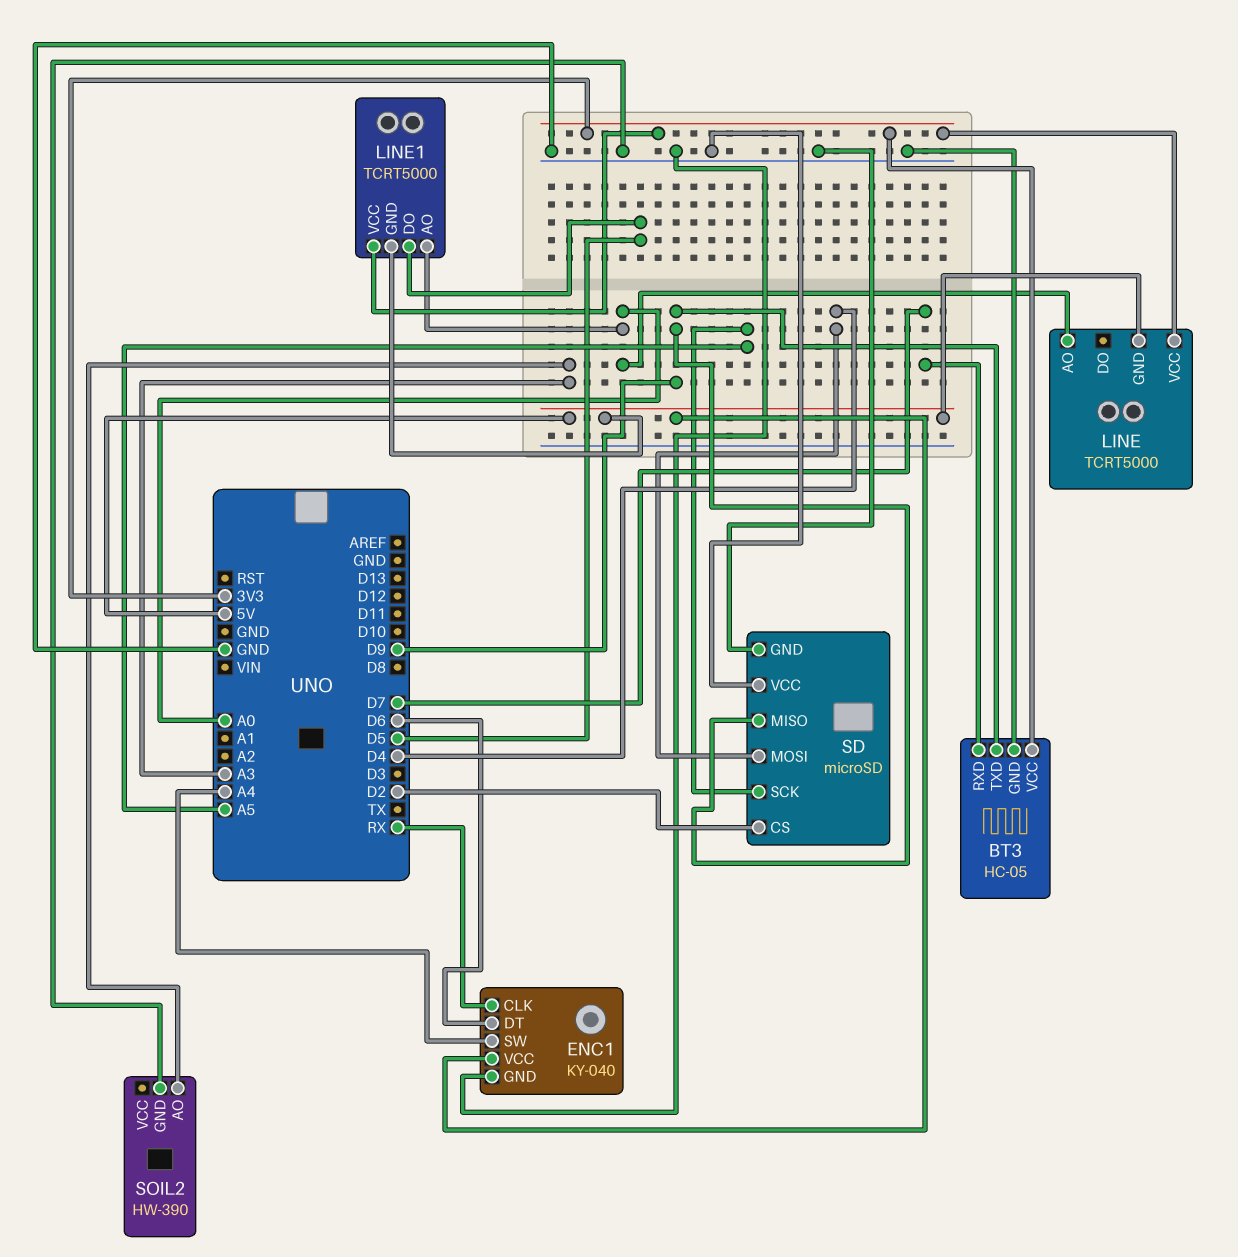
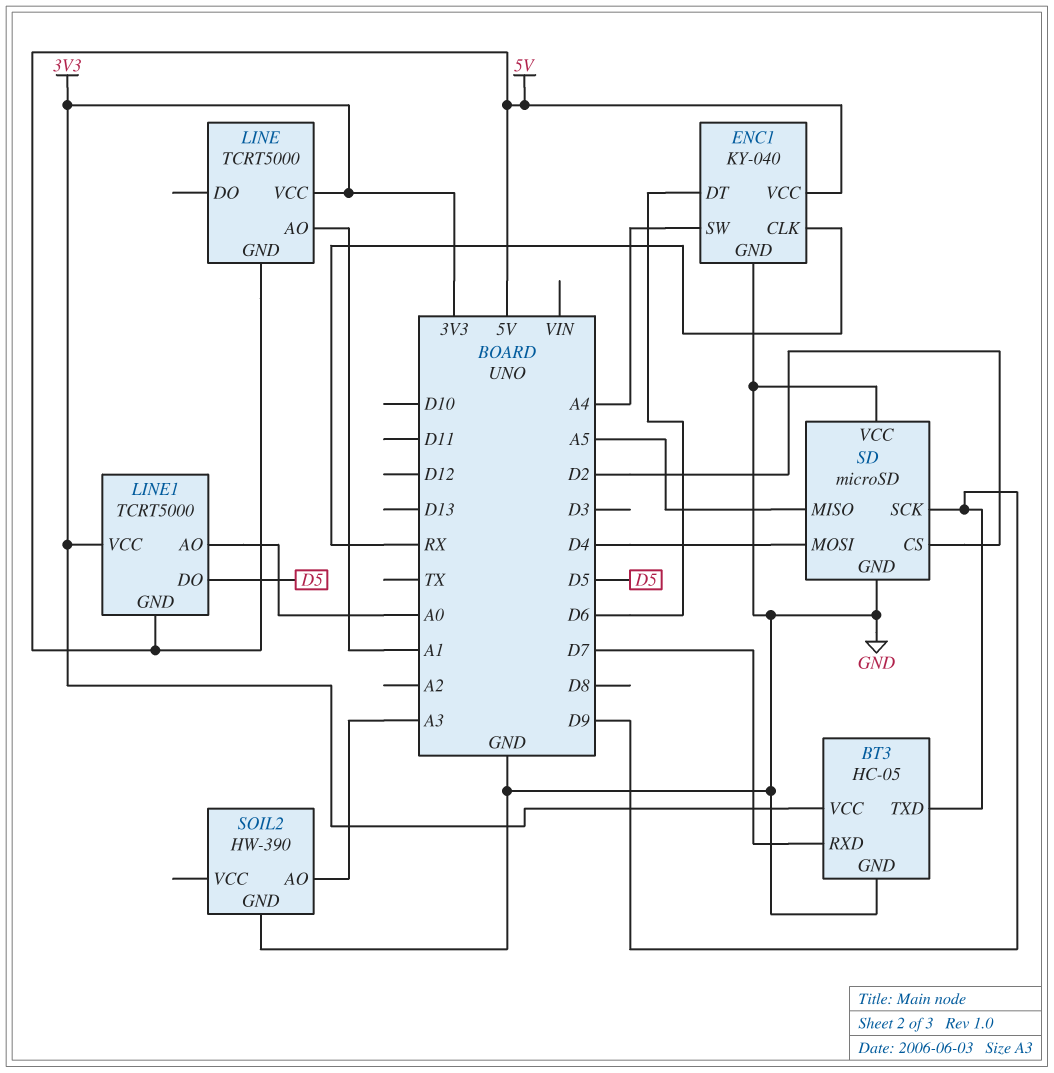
LINE pin AO: A0 -> A1
SD pin MISO: D9 -> A5
SD pin SCK: A5 -> D9

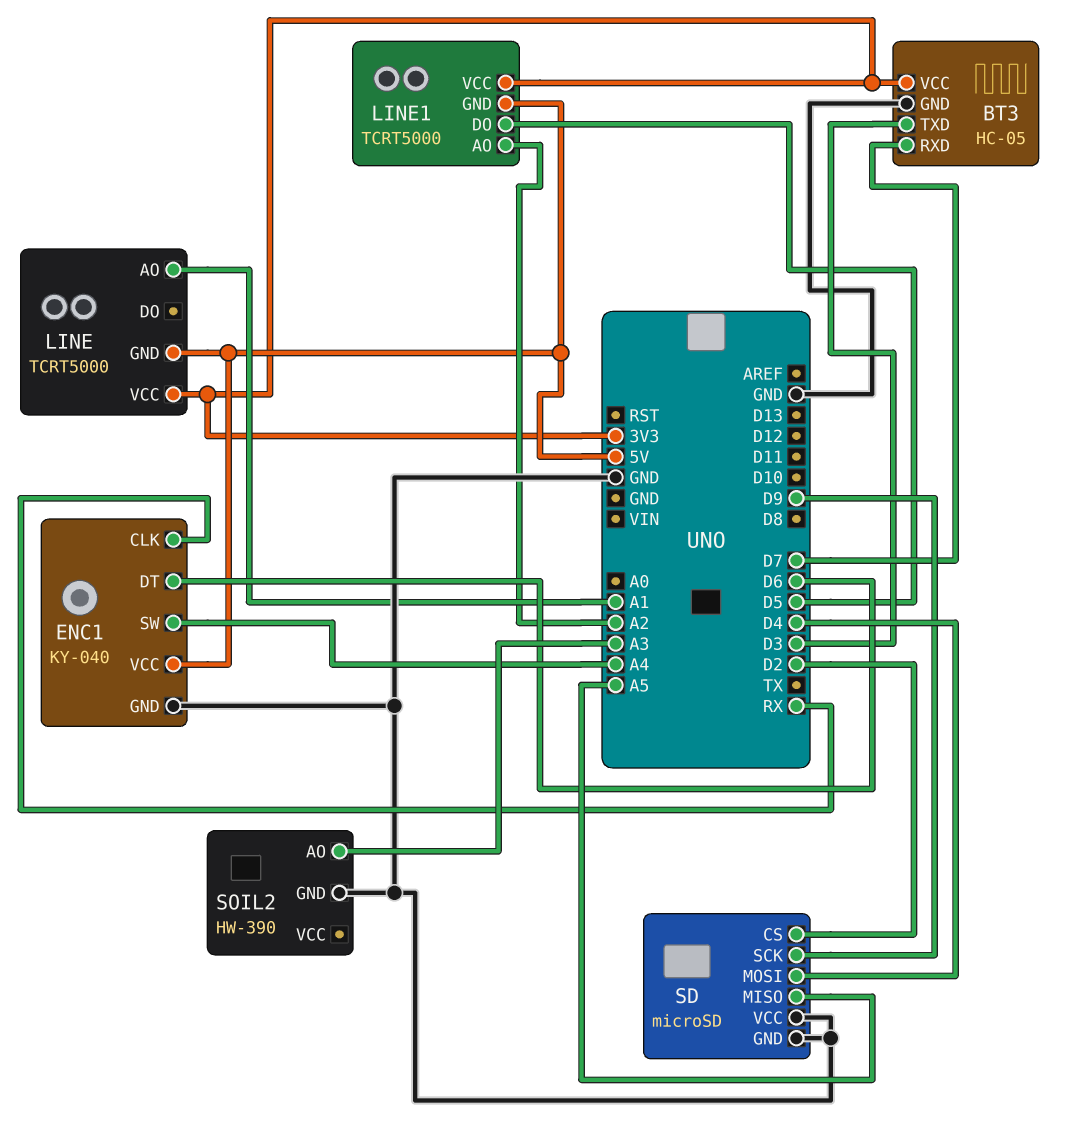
BT3 pin TXD: D9 -> D3
LINE1 pin AO: A0 -> A2

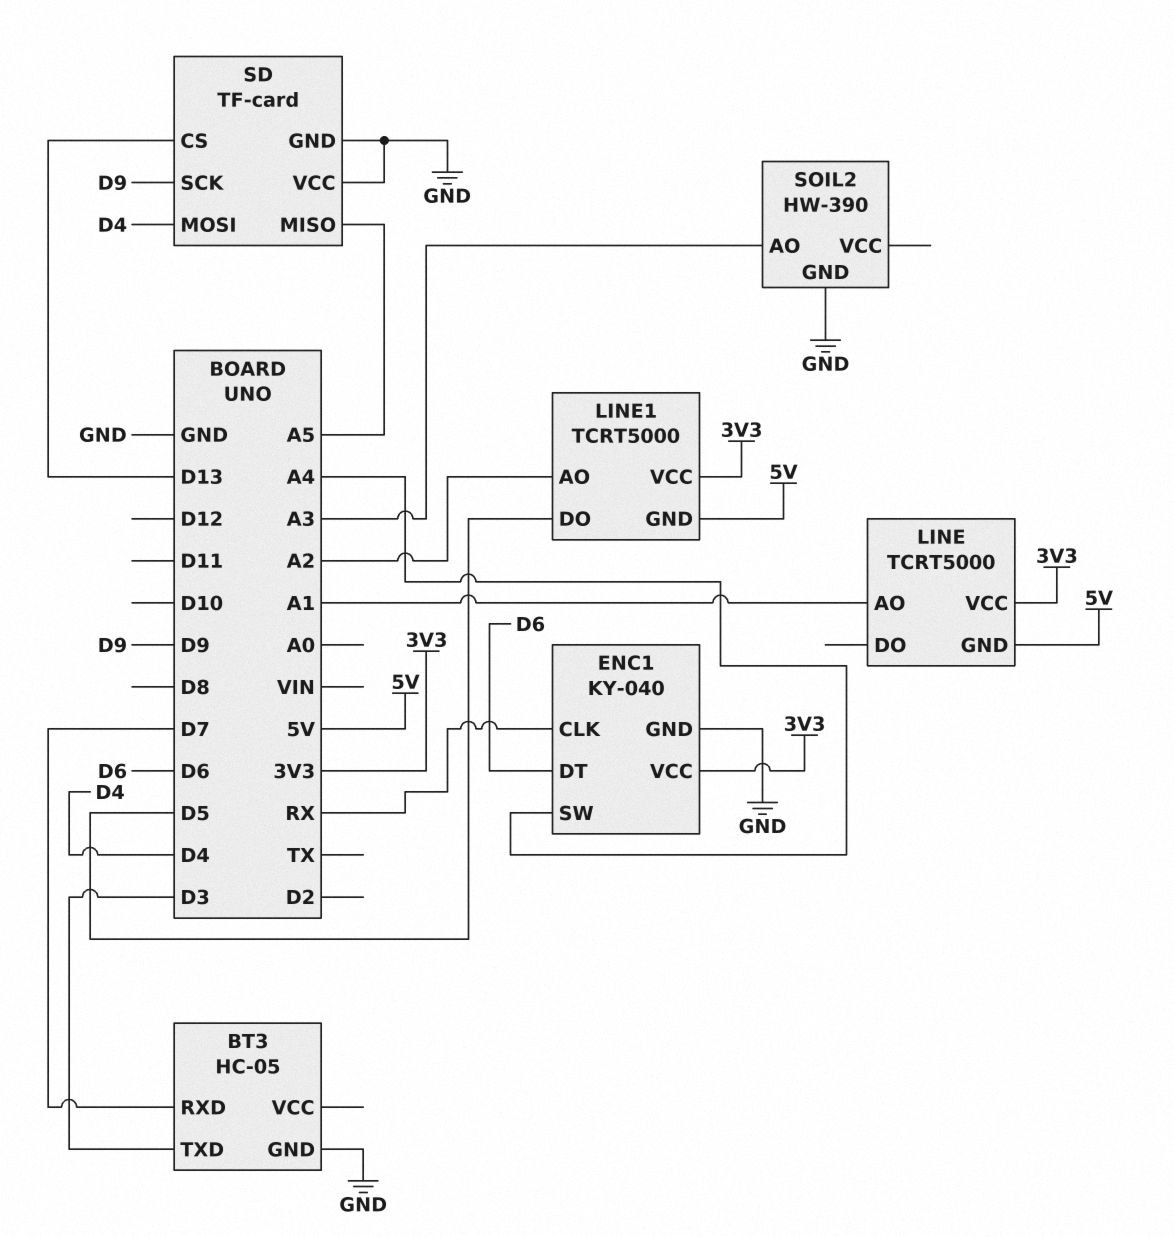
BT3 pin VCC: 3V3 -> none
ENC1 pin VCC: 5V -> 3V3
SD: microSD -> TF-card
SD pin CS: D2 -> D13

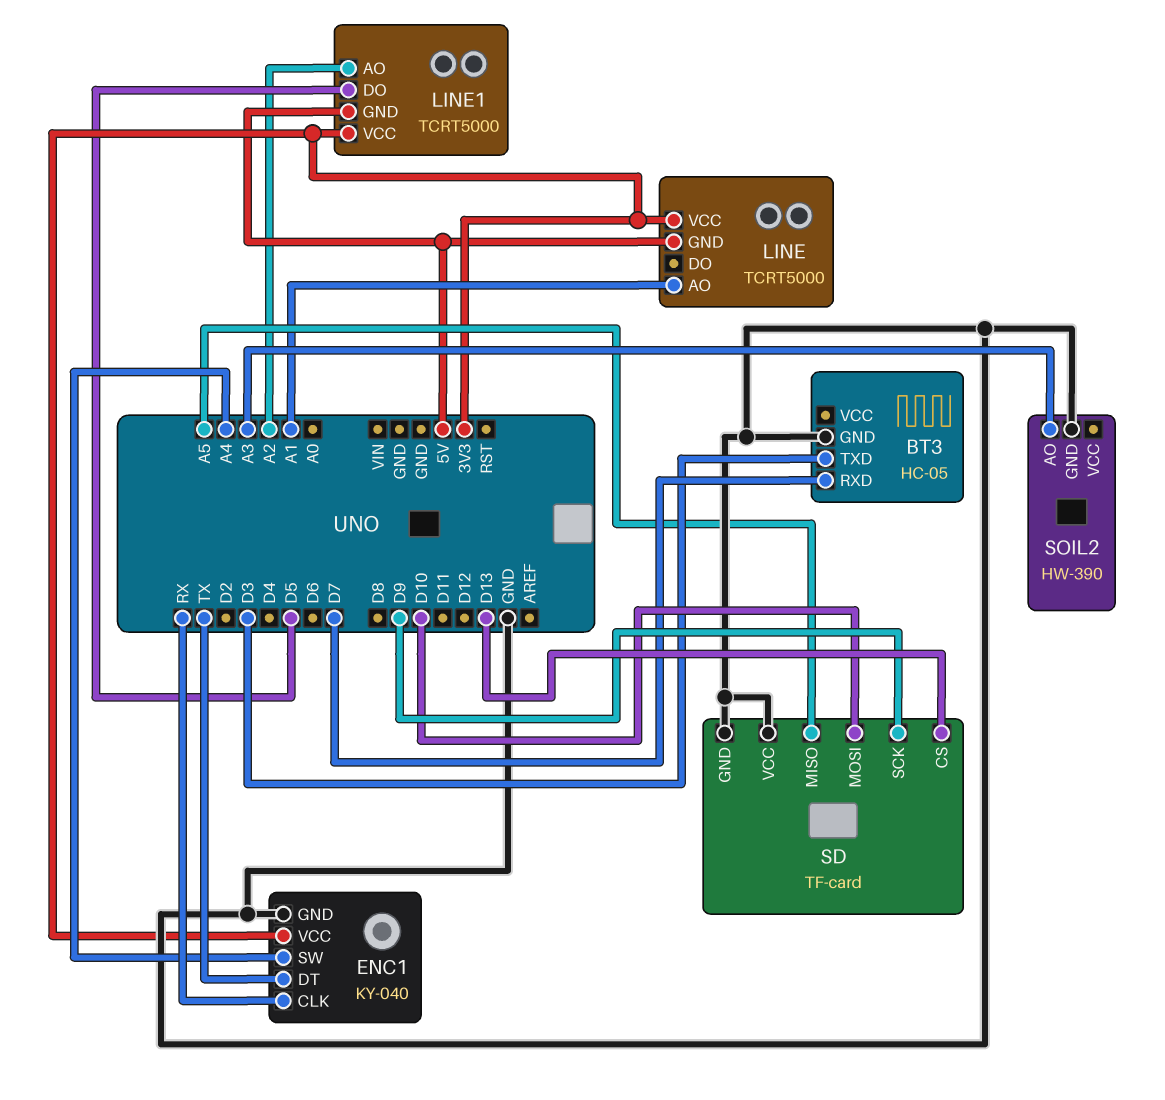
ENC1 pin DT: D6 -> TX
SD pin MOSI: D4 -> D10

